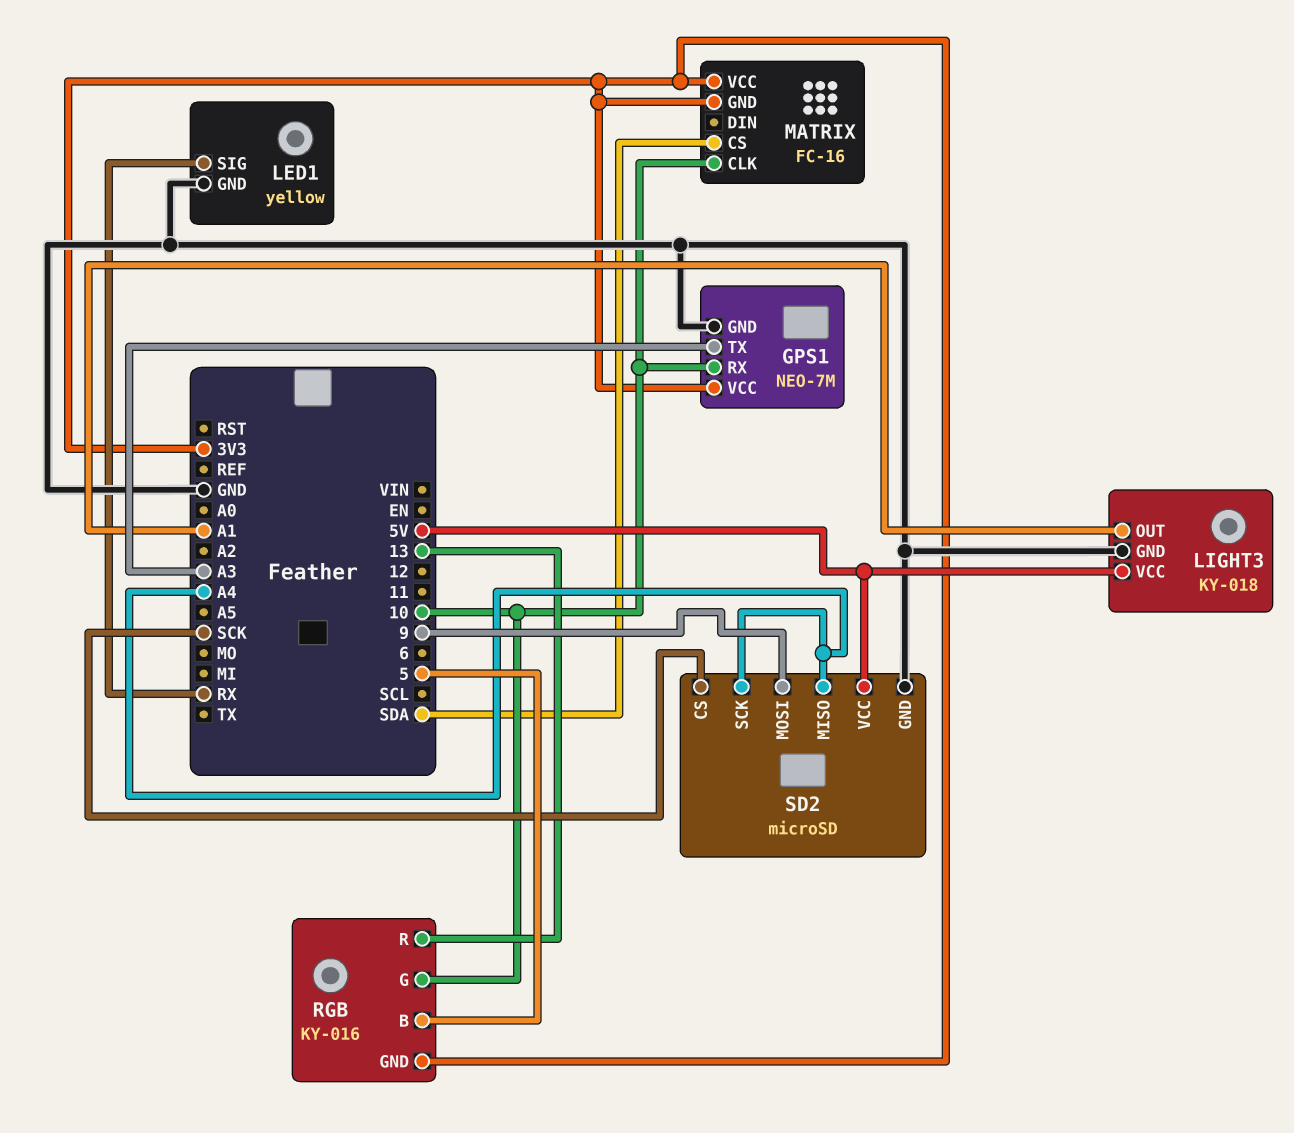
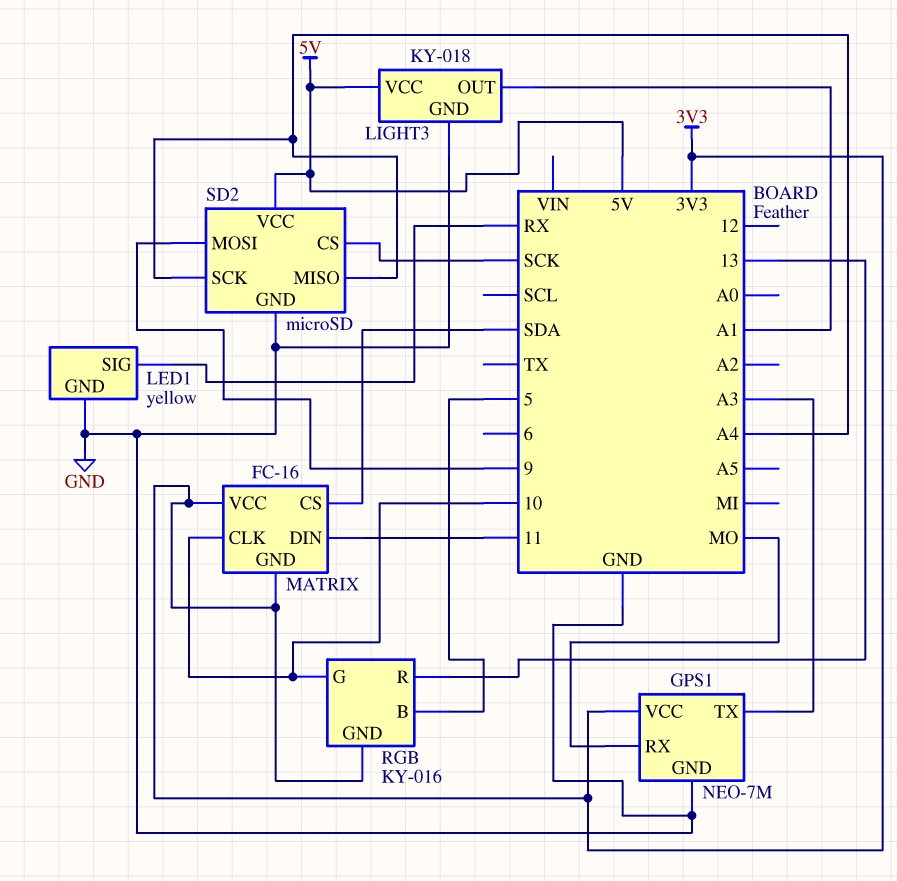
GPS1 pin RX: 10 -> MO
MATRIX pin DIN: none -> 11

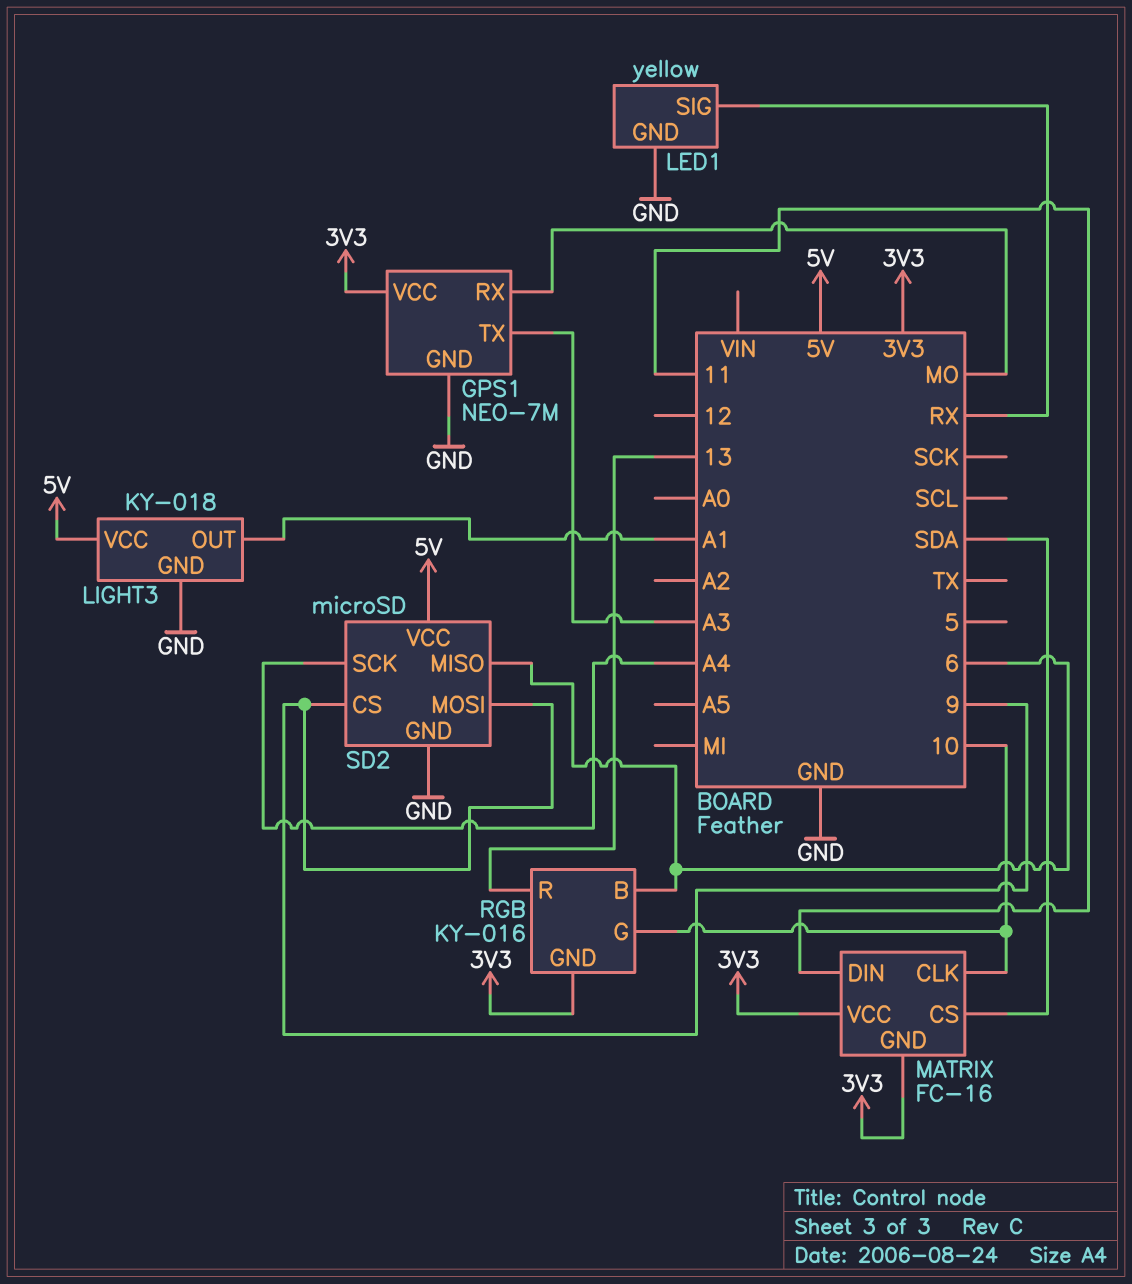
RGB pin B: 5 -> 6
SD2 pin CS: SCK -> 9
SD2 pin MISO: A4 -> 6

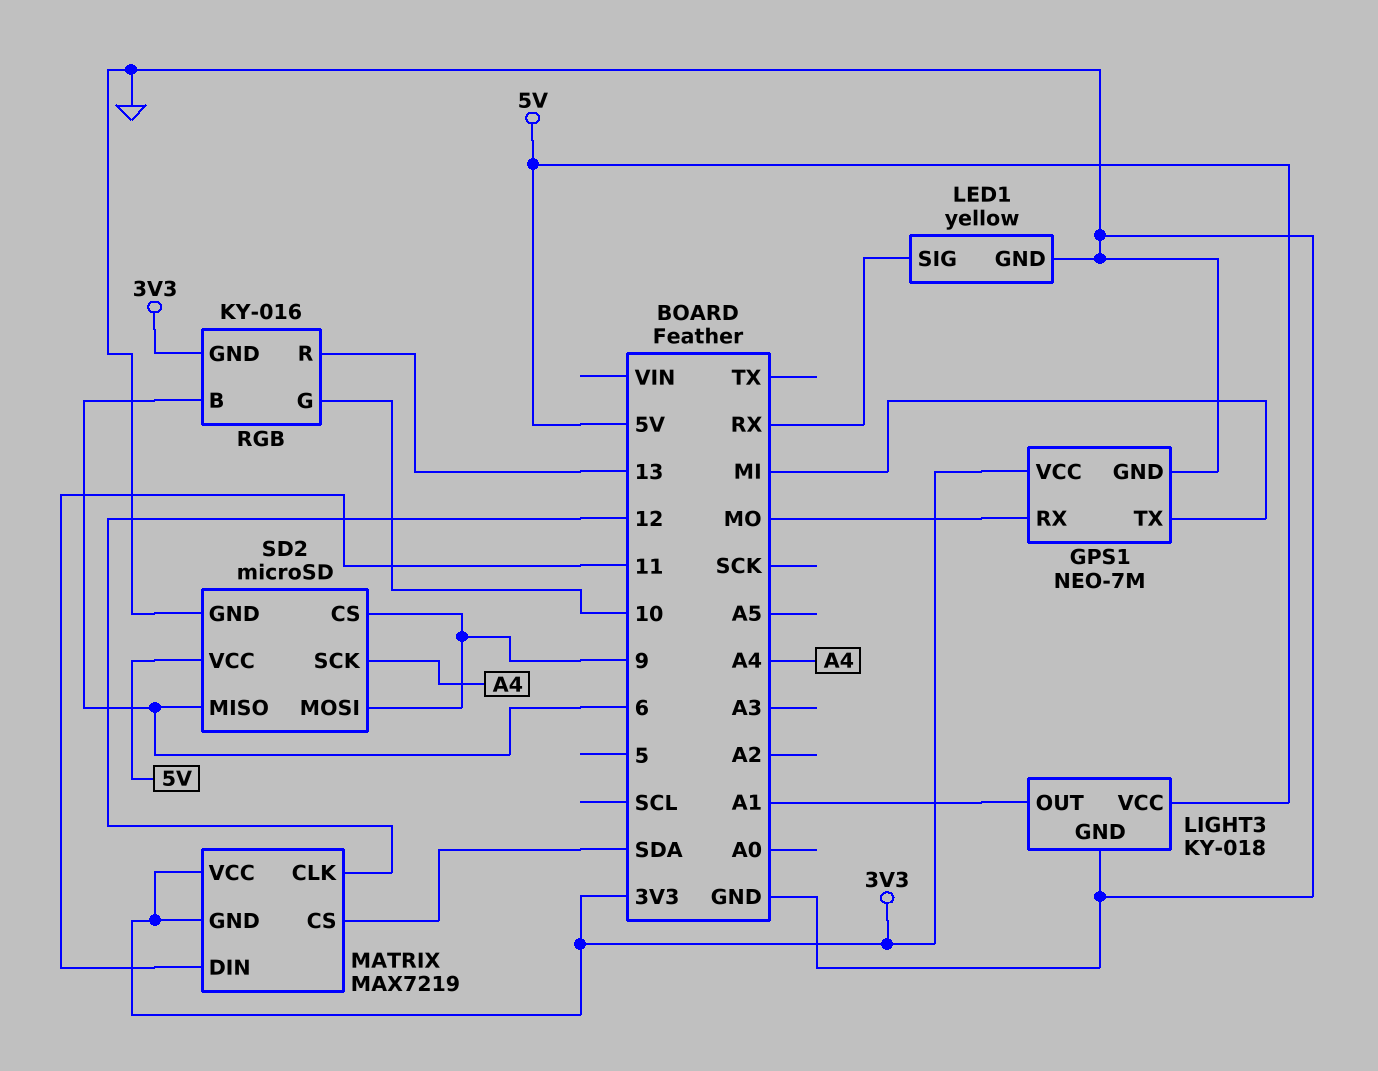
GPS1 pin TX: A3 -> MI
MATRIX: FC-16 -> MAX7219
MATRIX pin CLK: 10 -> 12

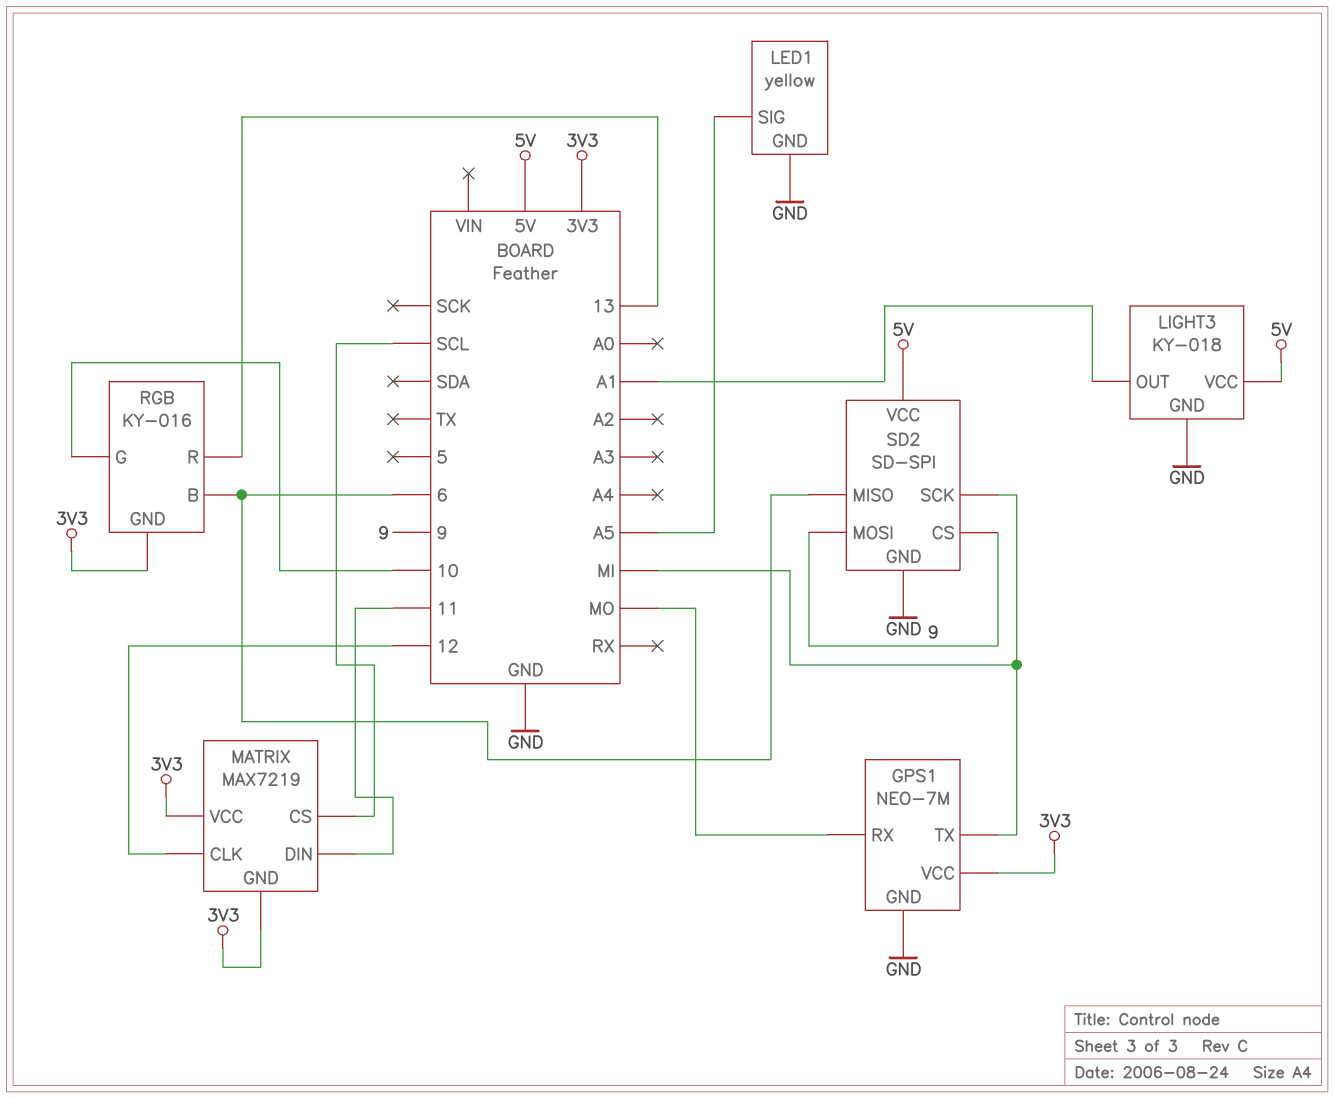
LED1 pin SIG: RX -> A5
MATRIX pin CS: SDA -> SCL
SD2: microSD -> SD-SPI
SD2 pin SCK: A4 -> MI

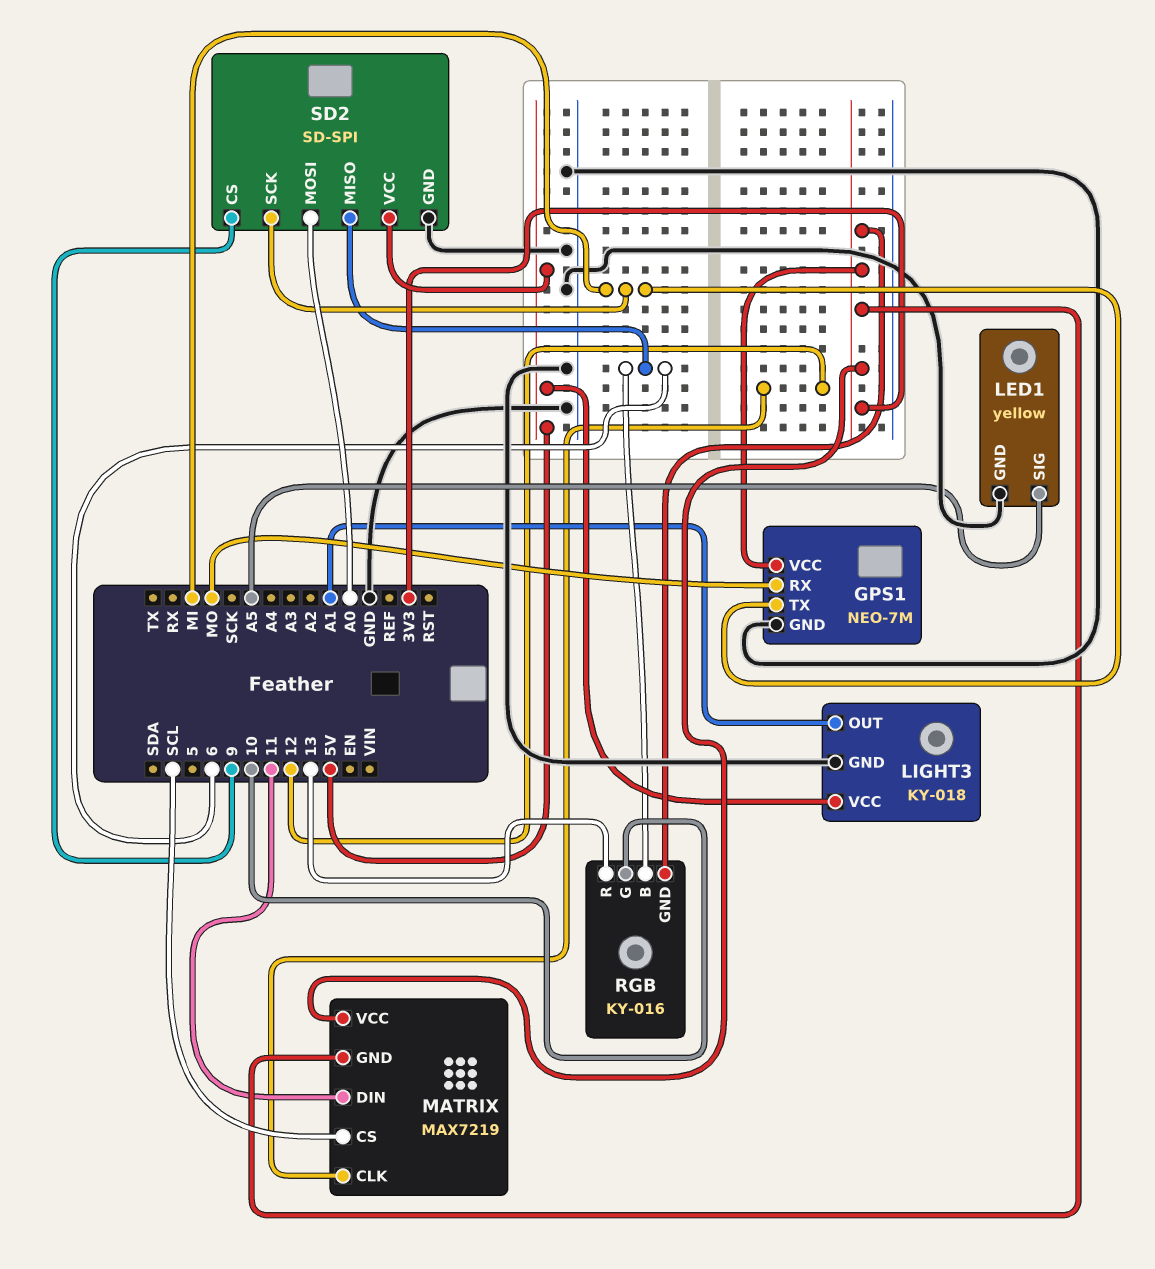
SD2 pin MOSI: 9 -> A0

